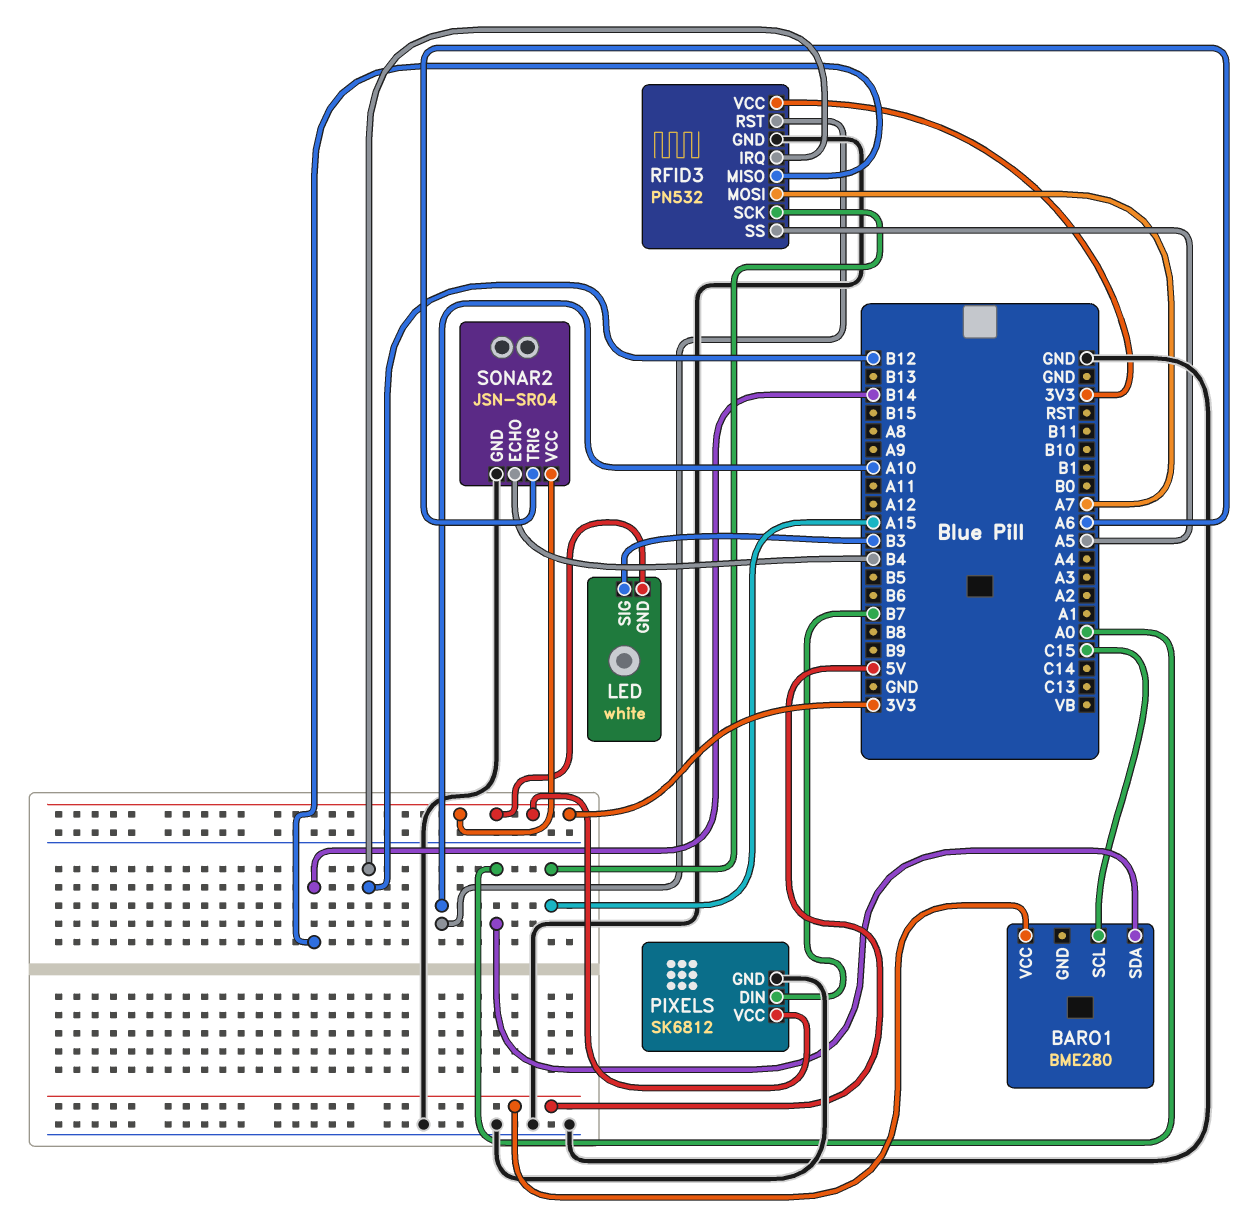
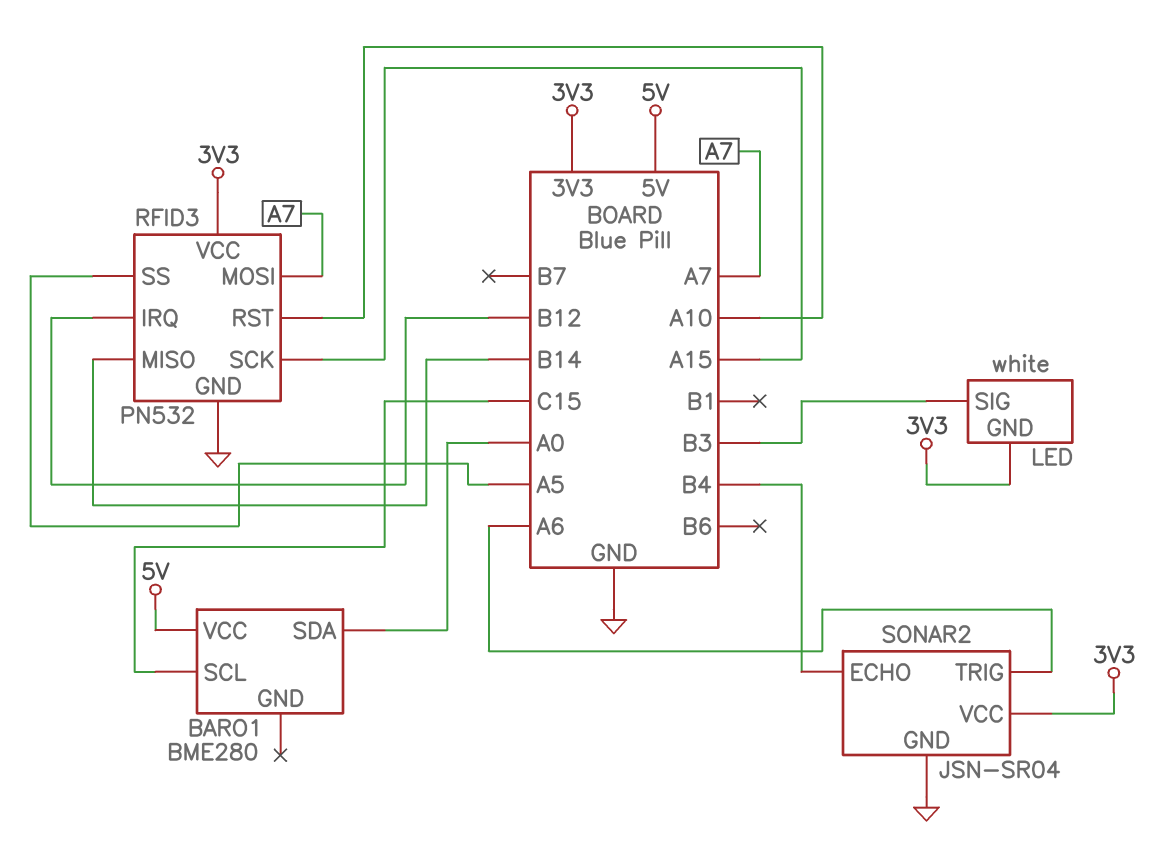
PIXELS: SK6812 -> none
PIXELS pin DIN: B7 -> none
PIXELS pin GND: GND -> none
PIXELS pin VCC: 3V3 -> none

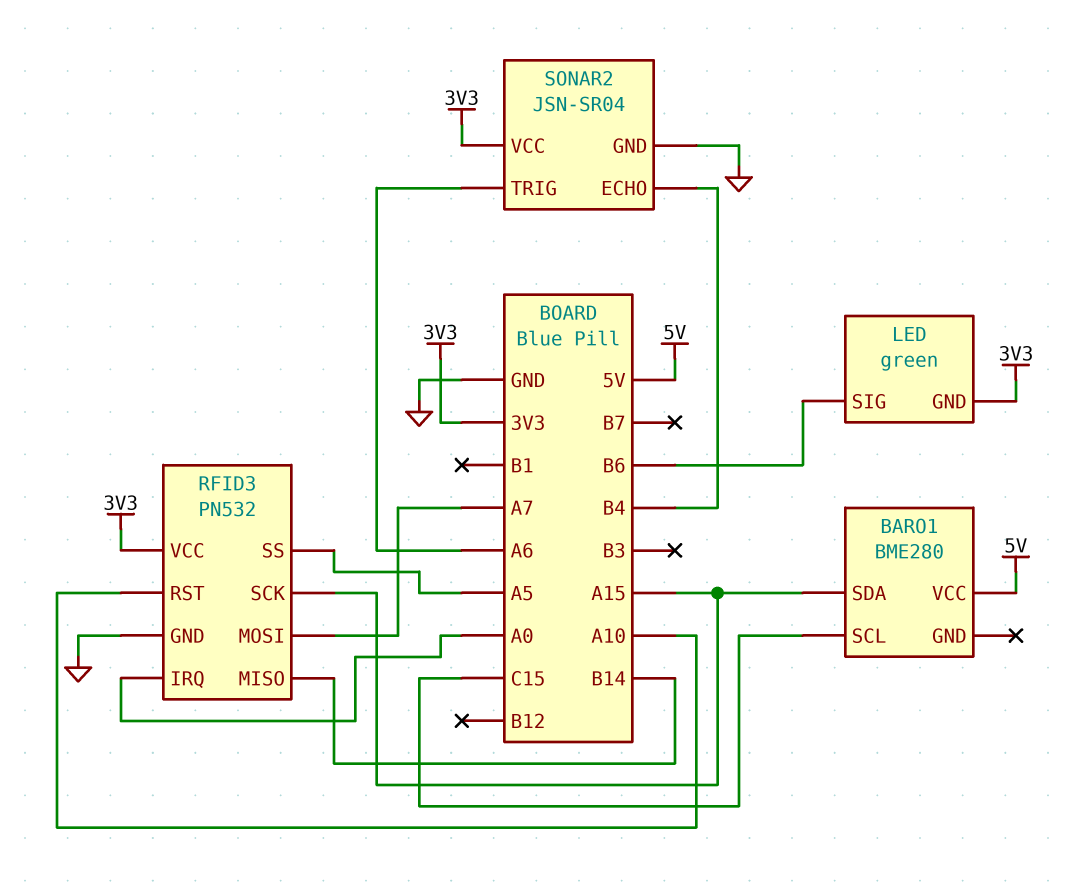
BARO1 pin SDA: A0 -> A15
LED: white -> green
LED pin SIG: B3 -> B6
RFID3 pin IRQ: B12 -> A0

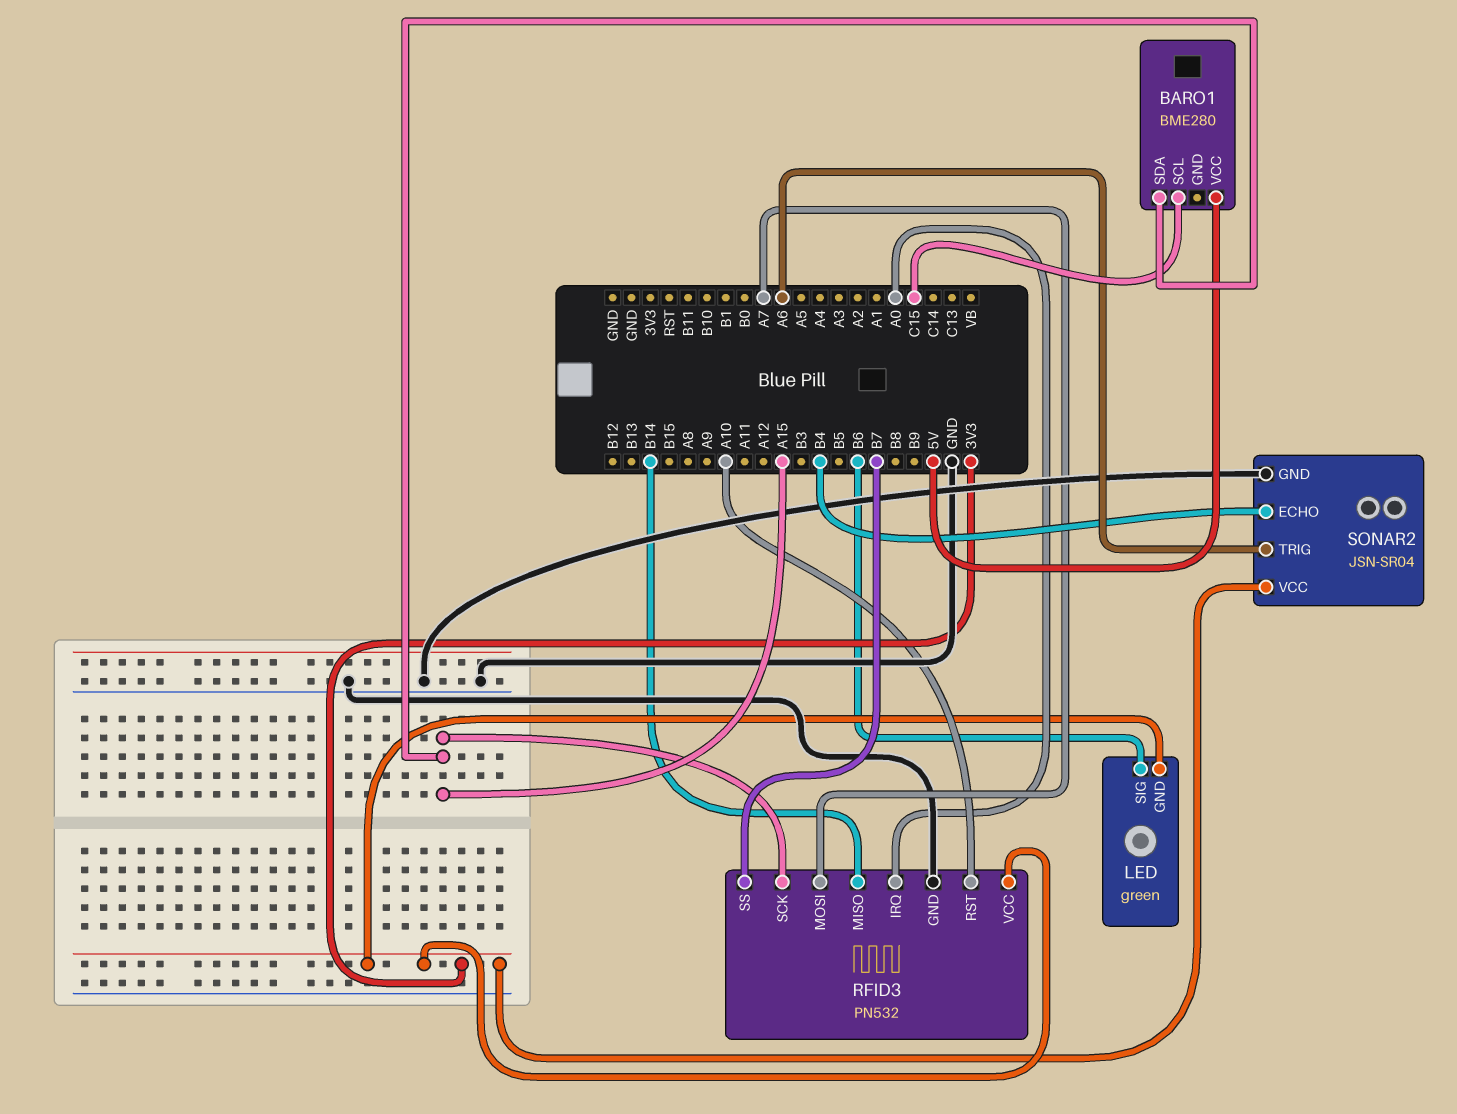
RFID3 pin SS: A5 -> B7

